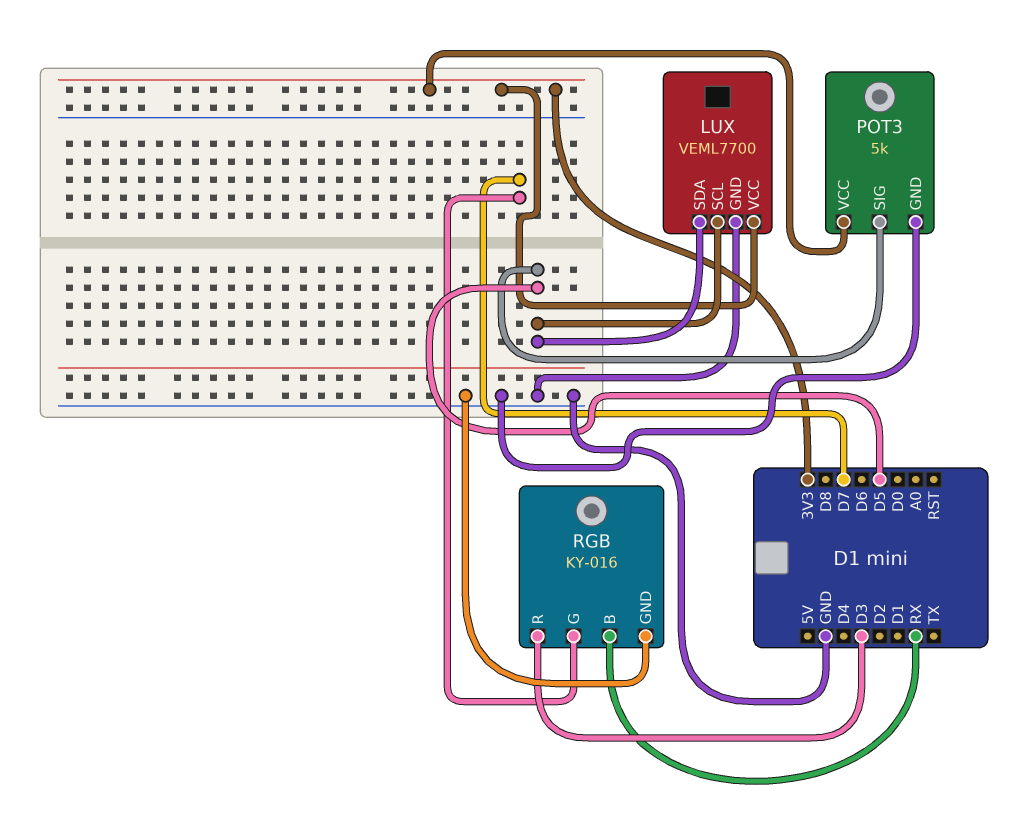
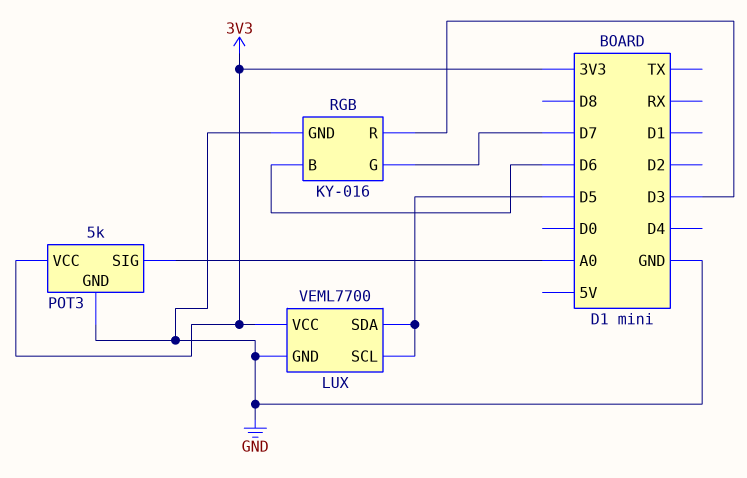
POT3 pin SIG: D5 -> A0
RGB pin B: RX -> D6

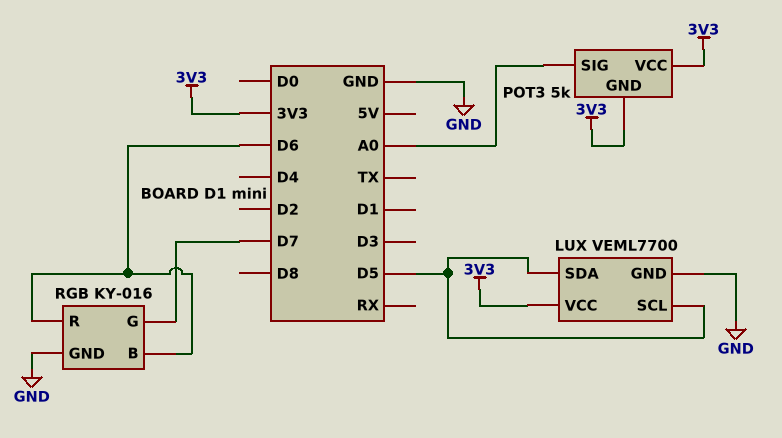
POT3 pin GND: GND -> 3V3
RGB pin R: D3 -> D6

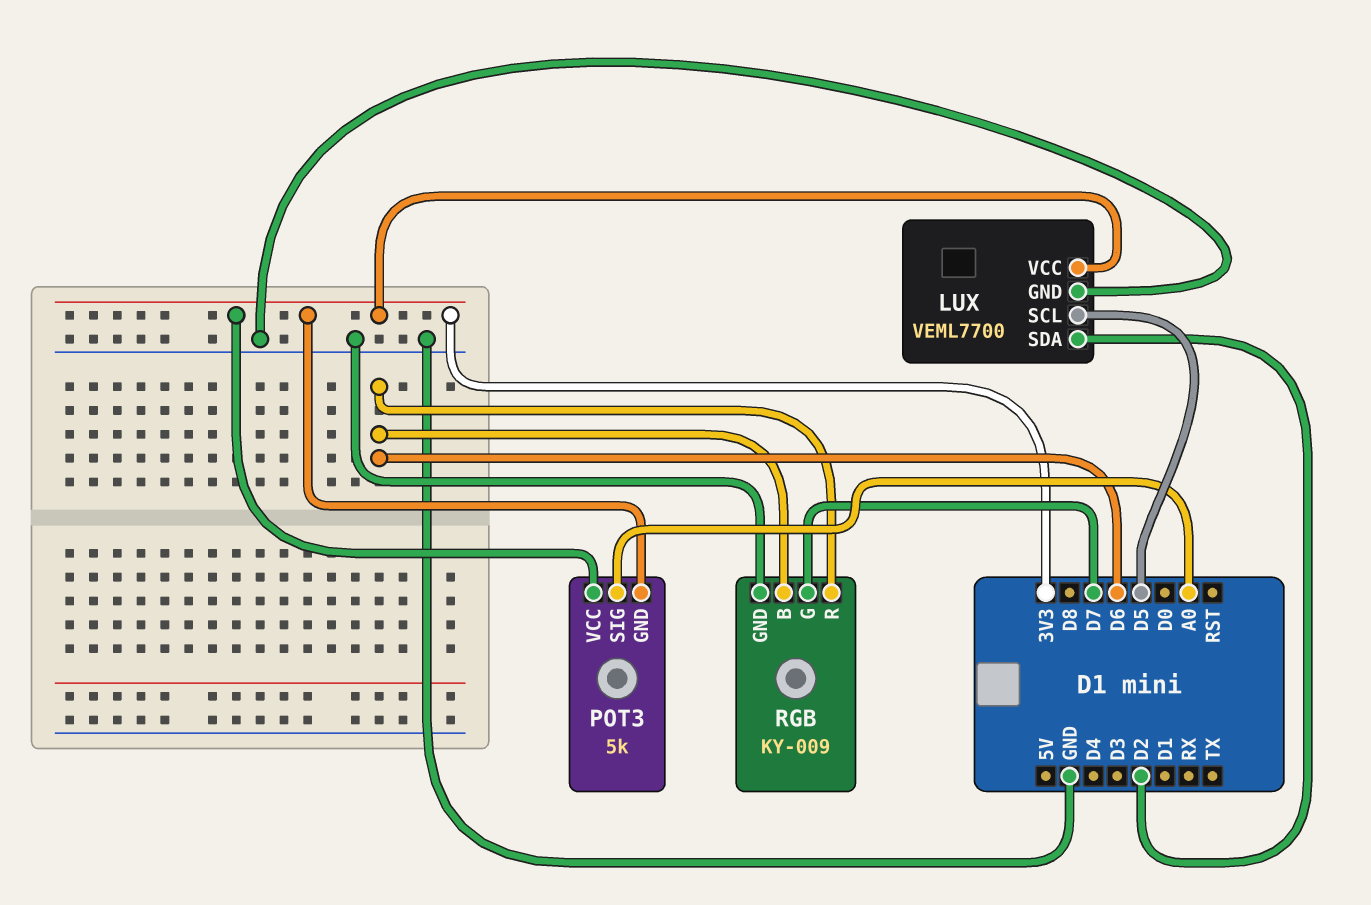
LUX pin SDA: D5 -> D2
RGB: KY-016 -> KY-009

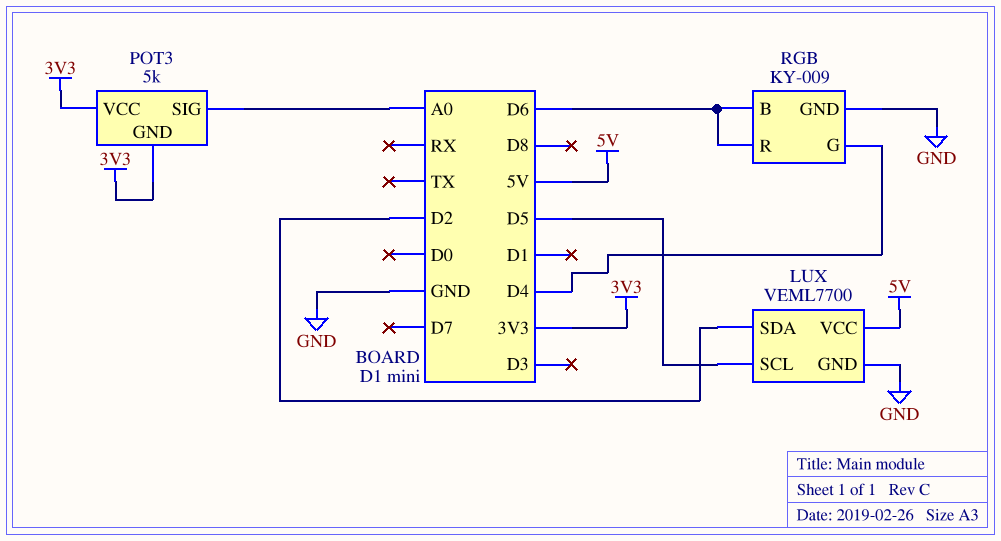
LUX pin VCC: 3V3 -> 5V
RGB pin G: D7 -> D4

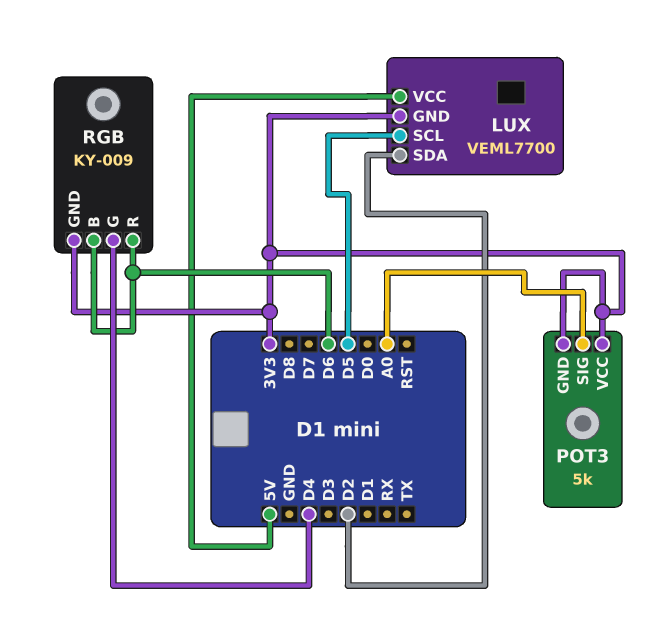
LUX pin GND: GND -> 3V3
RGB pin GND: GND -> 3V3

